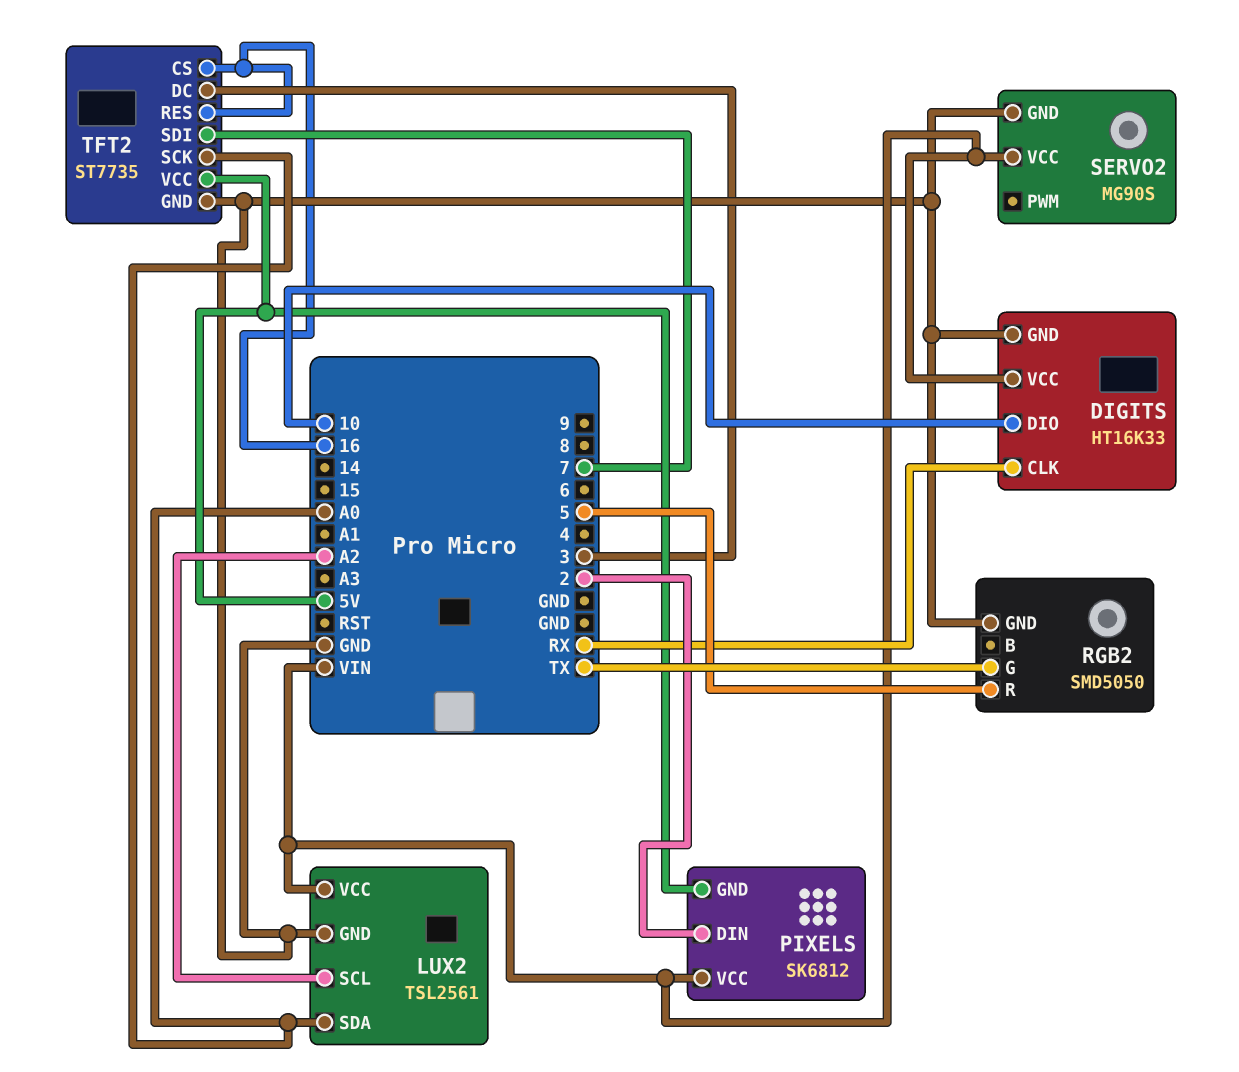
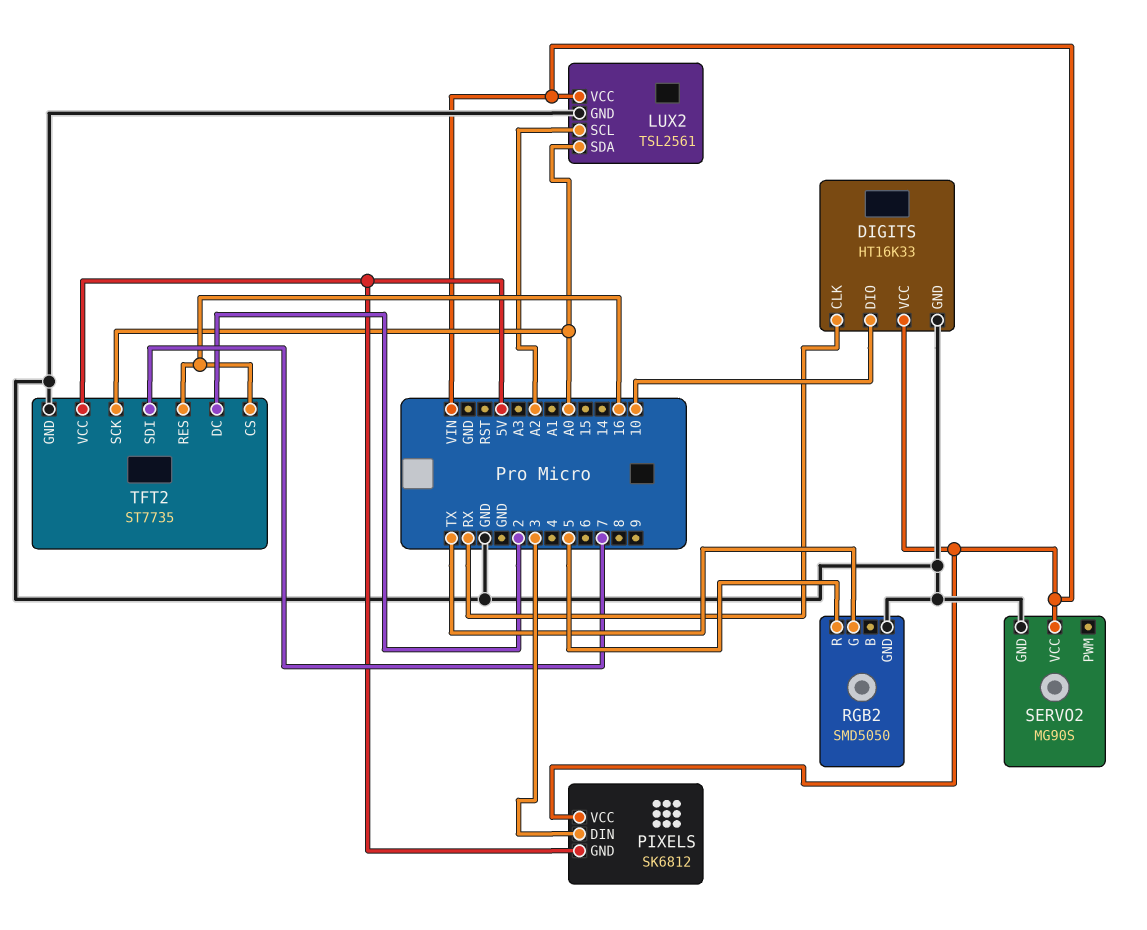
PIXELS pin DIN: 2 -> 3
TFT2 pin DC: 3 -> 2

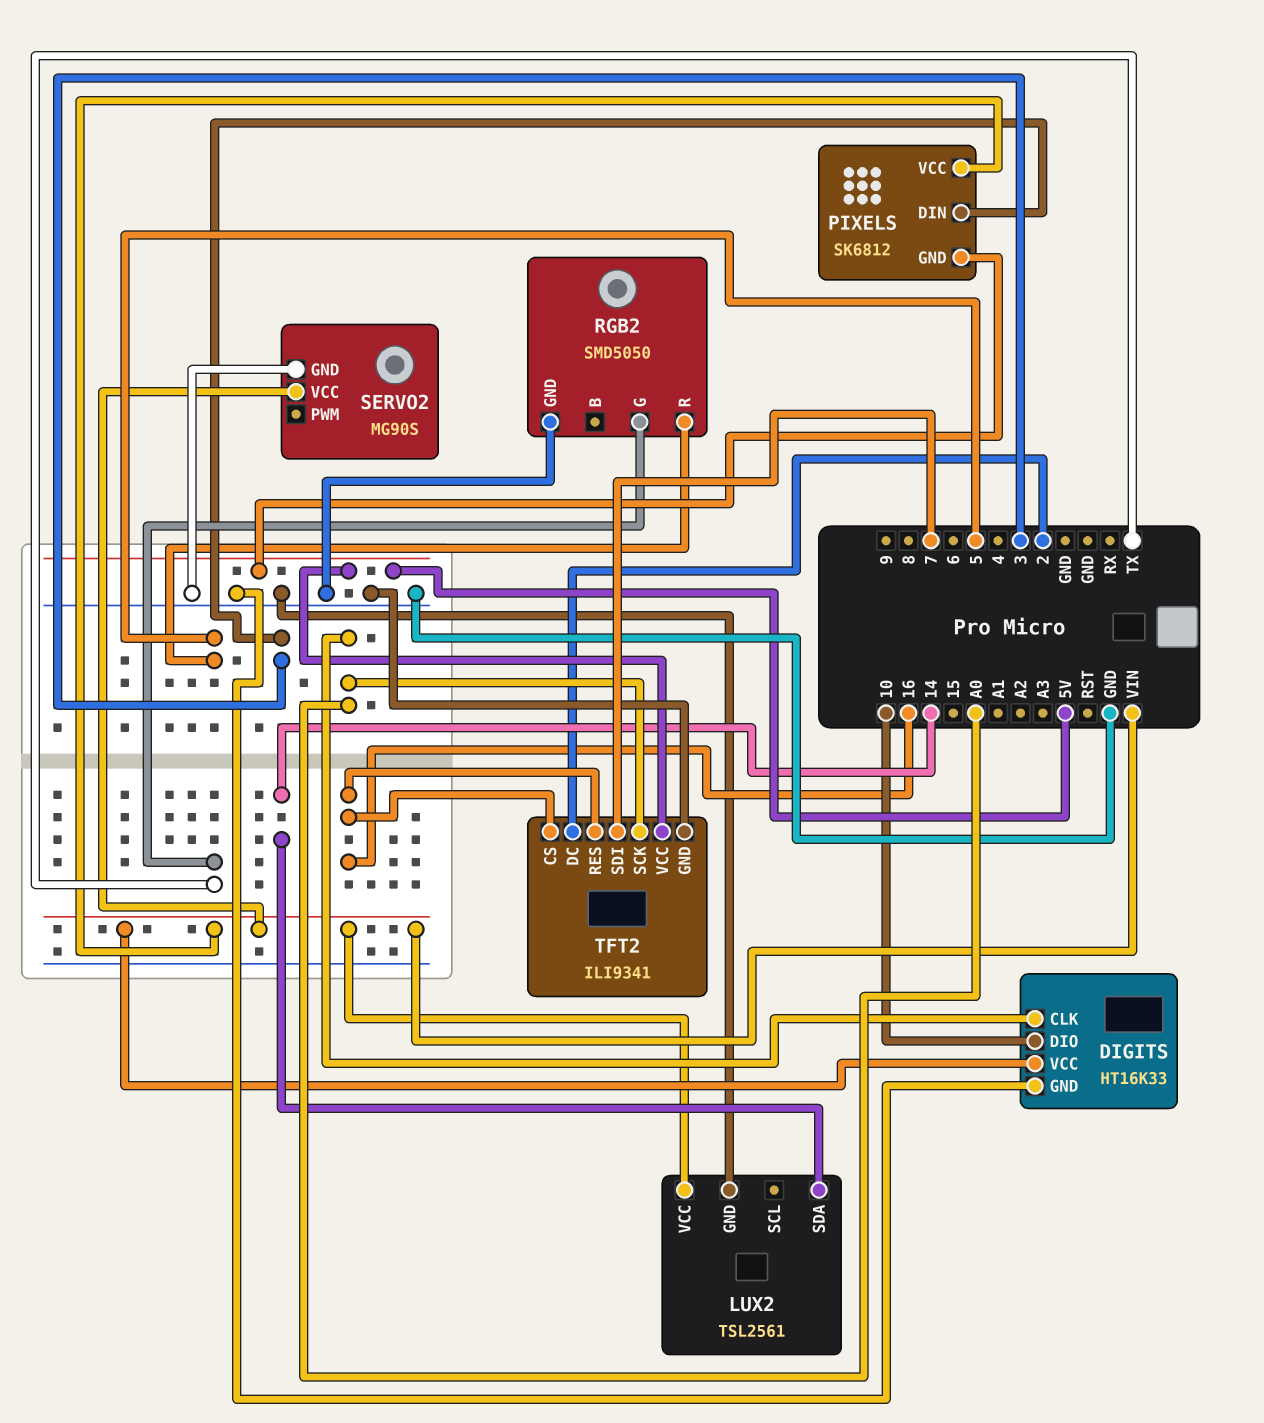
DIGITS pin CLK: RX -> A0
LUX2 pin SCL: A2 -> none
LUX2 pin SDA: A0 -> 14
TFT2: ST7735 -> ILI9341

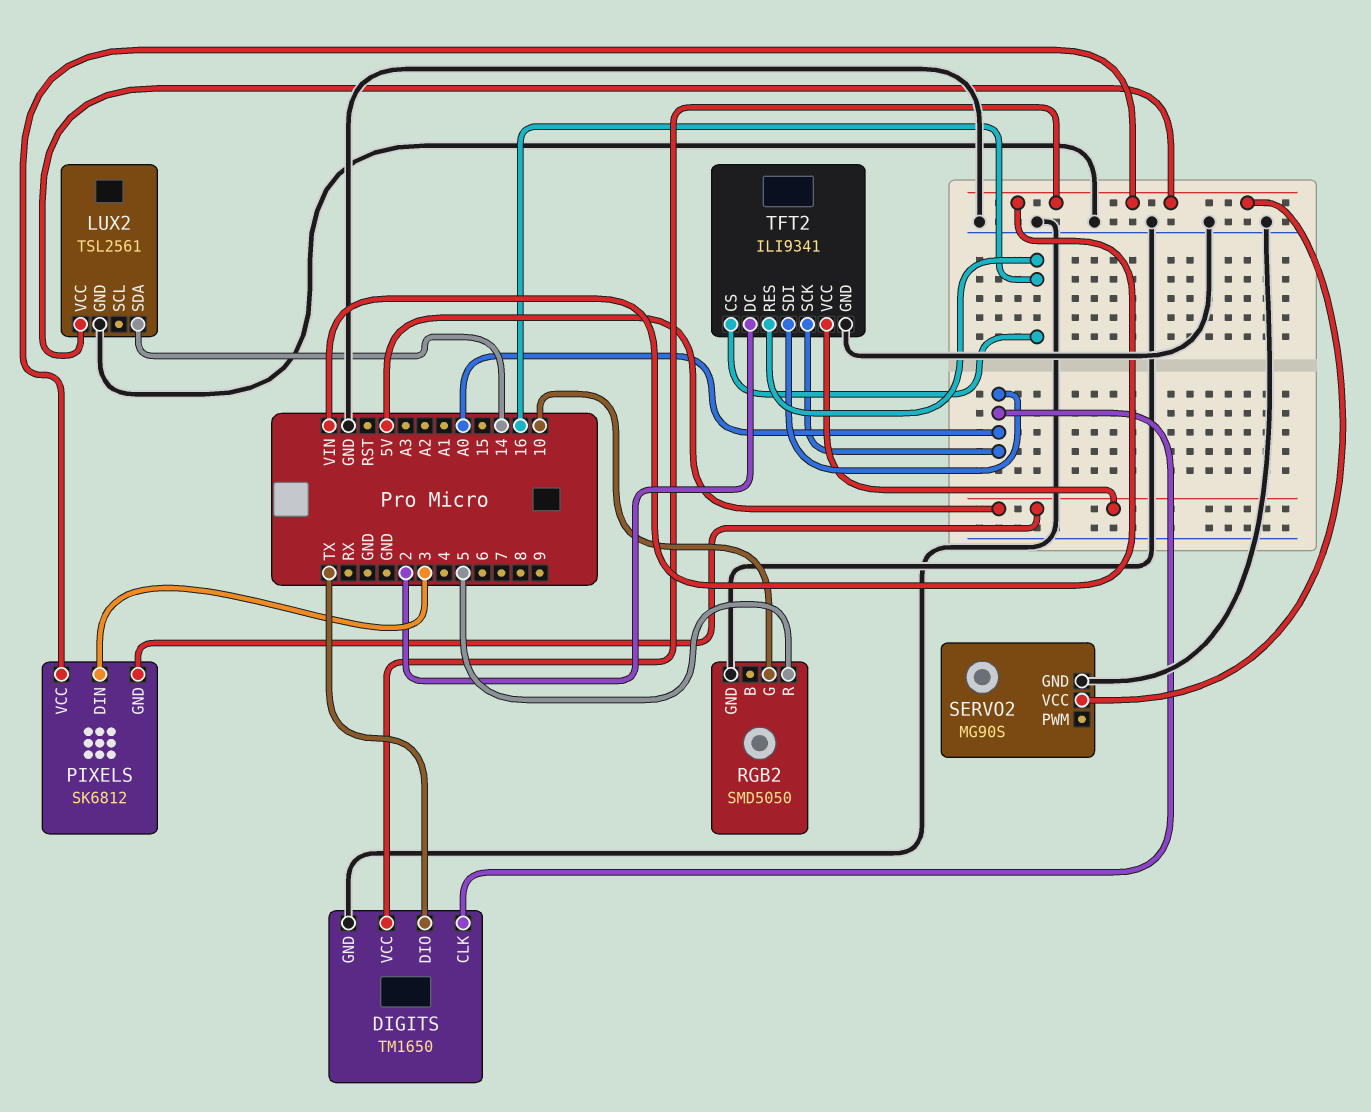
DIGITS: HT16K33 -> TM1650
DIGITS pin DIO: 10 -> TX
RGB2 pin G: TX -> 10
TFT2 pin SDI: 7 -> A0

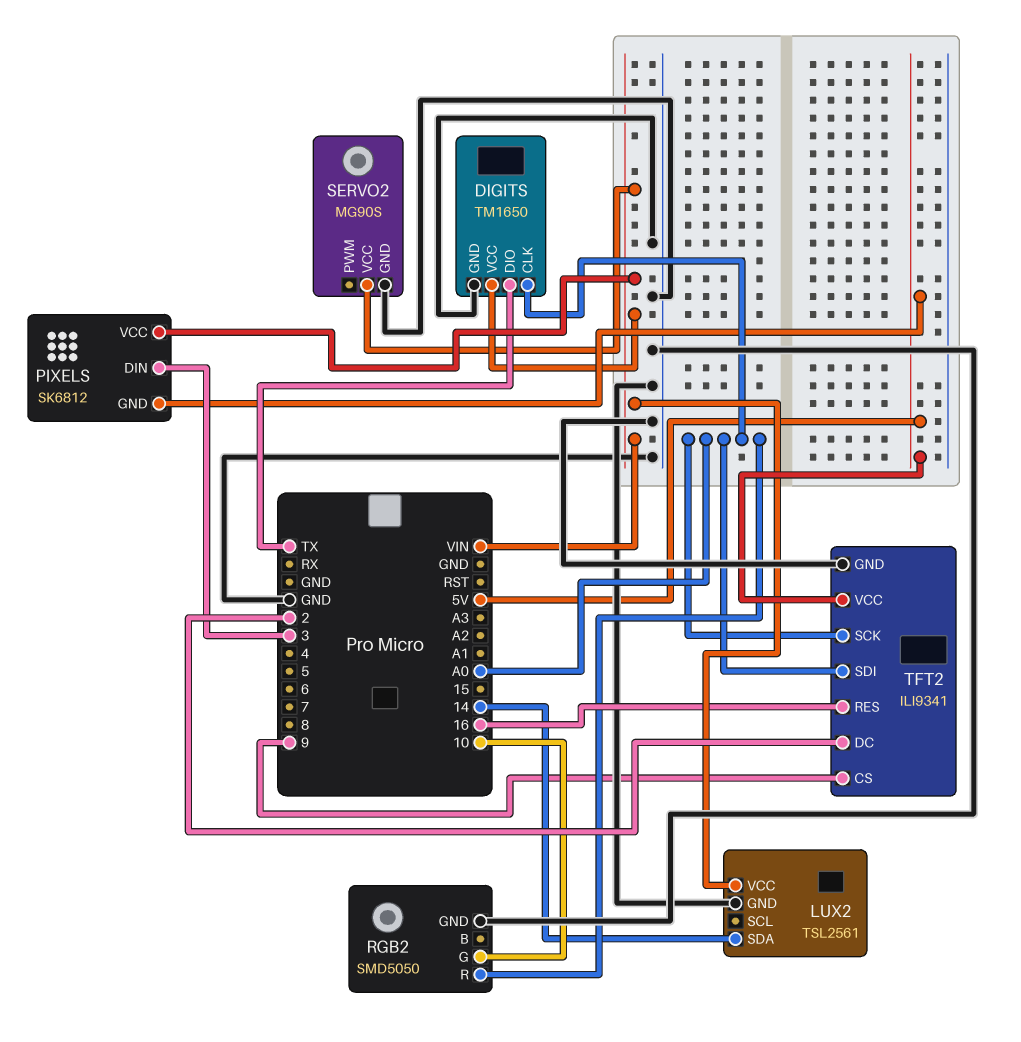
RGB2 pin R: 5 -> A0
TFT2 pin CS: 16 -> 9

